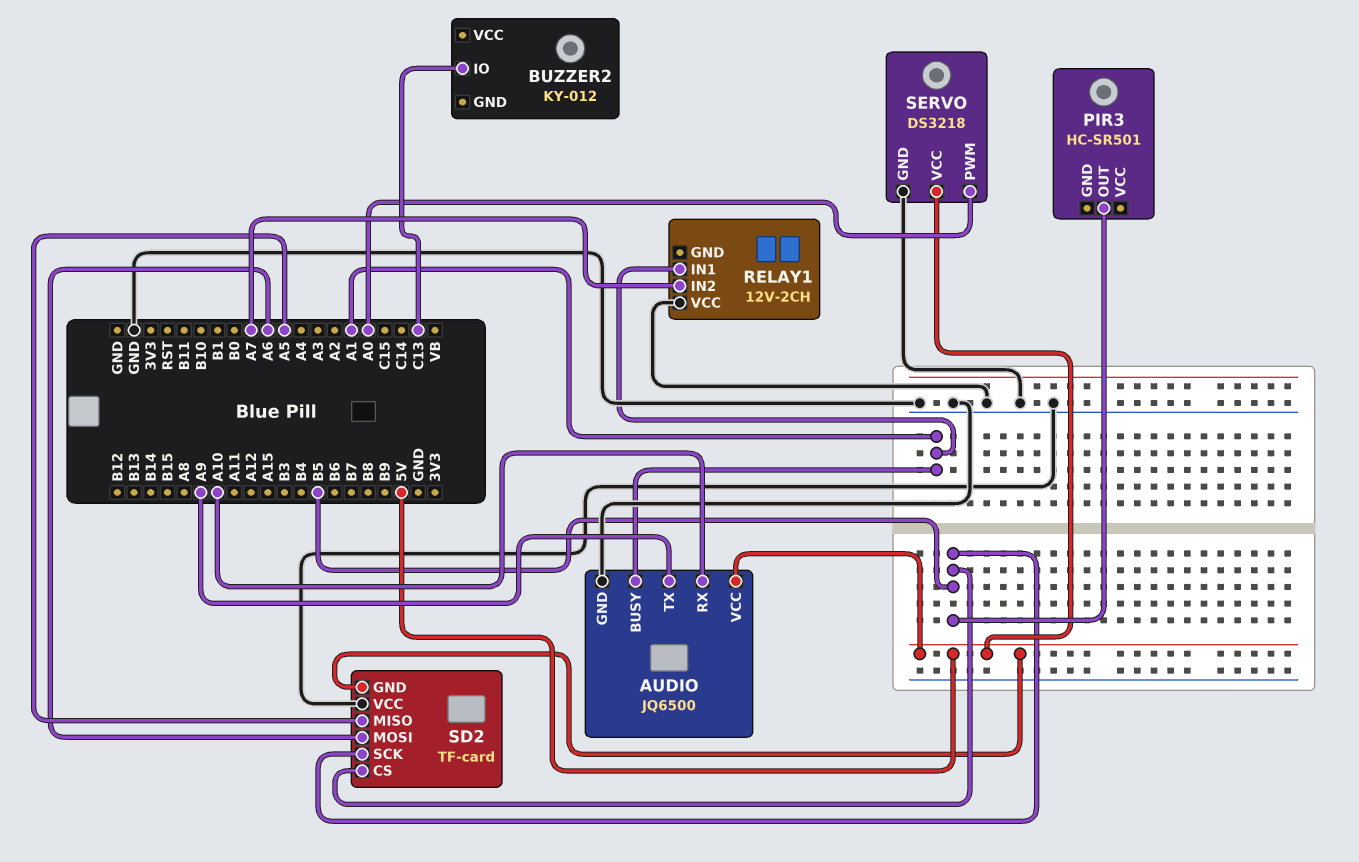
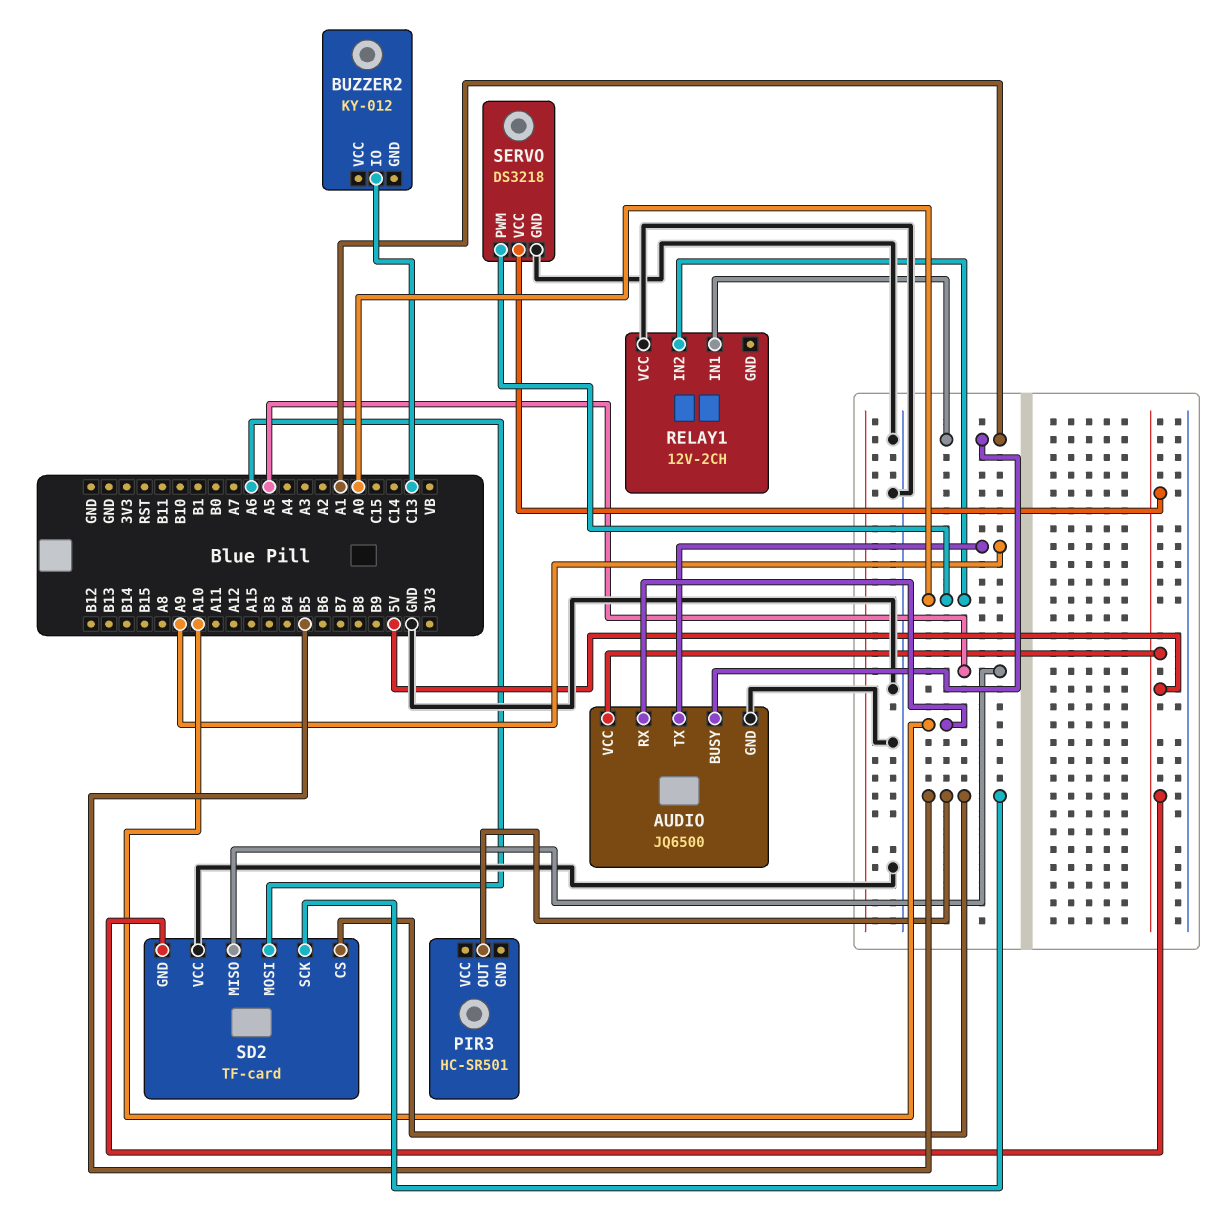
RELAY1 pin IN2: A7 -> A0

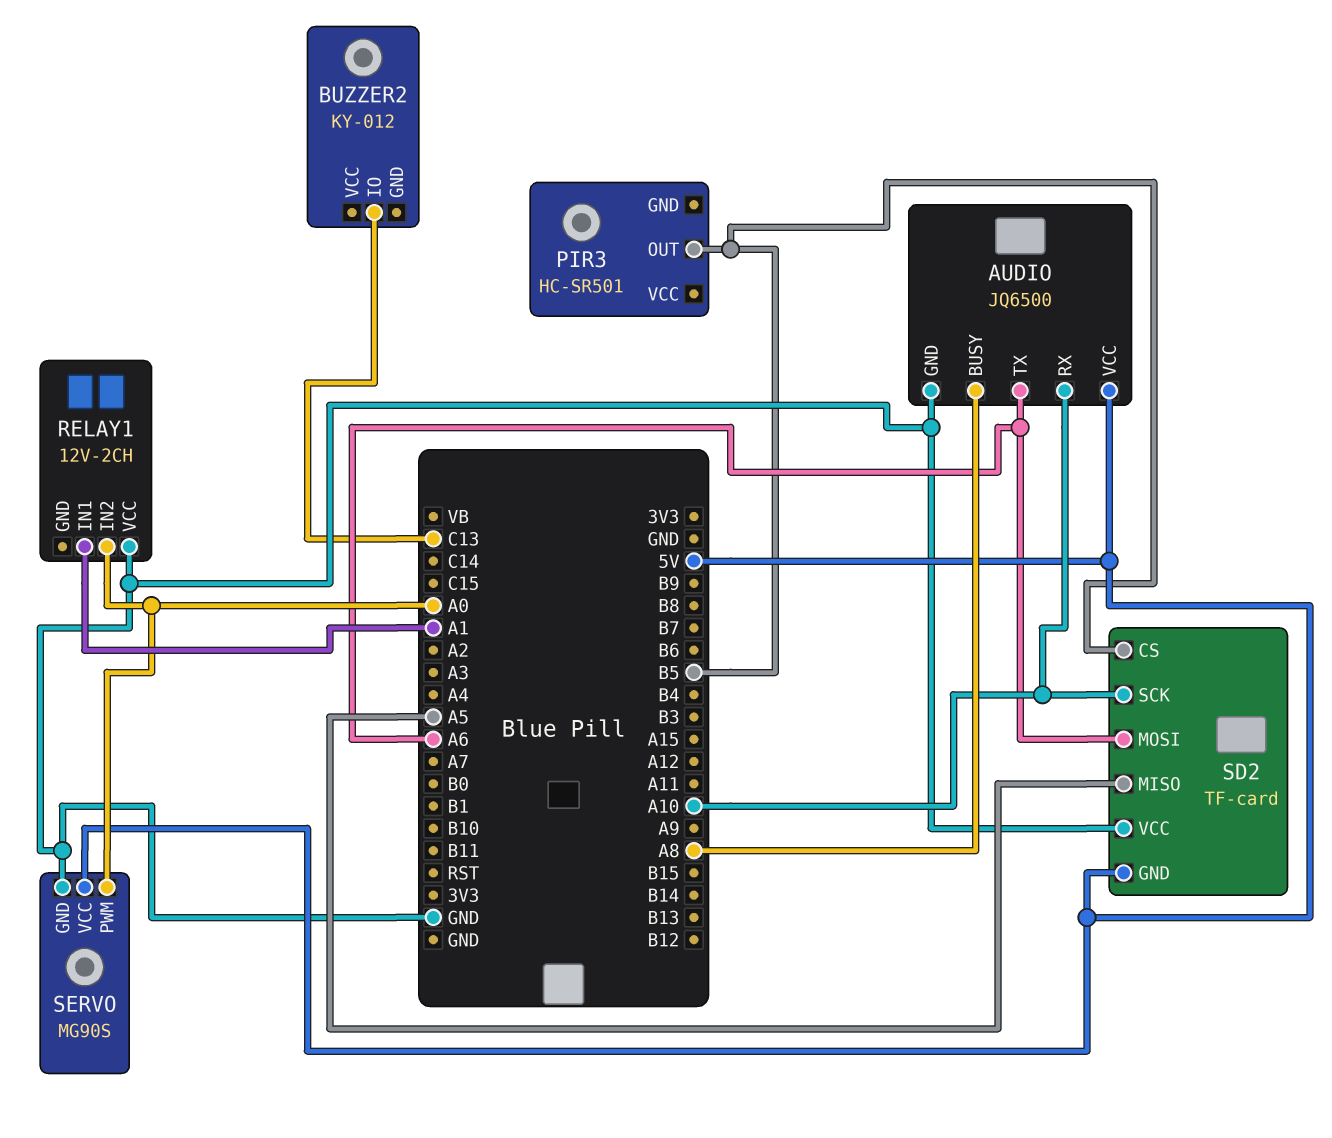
AUDIO pin BUSY: A1 -> A8
AUDIO pin TX: A9 -> A6
SD2 pin SCK: B5 -> A10
SERVO: DS3218 -> MG90S

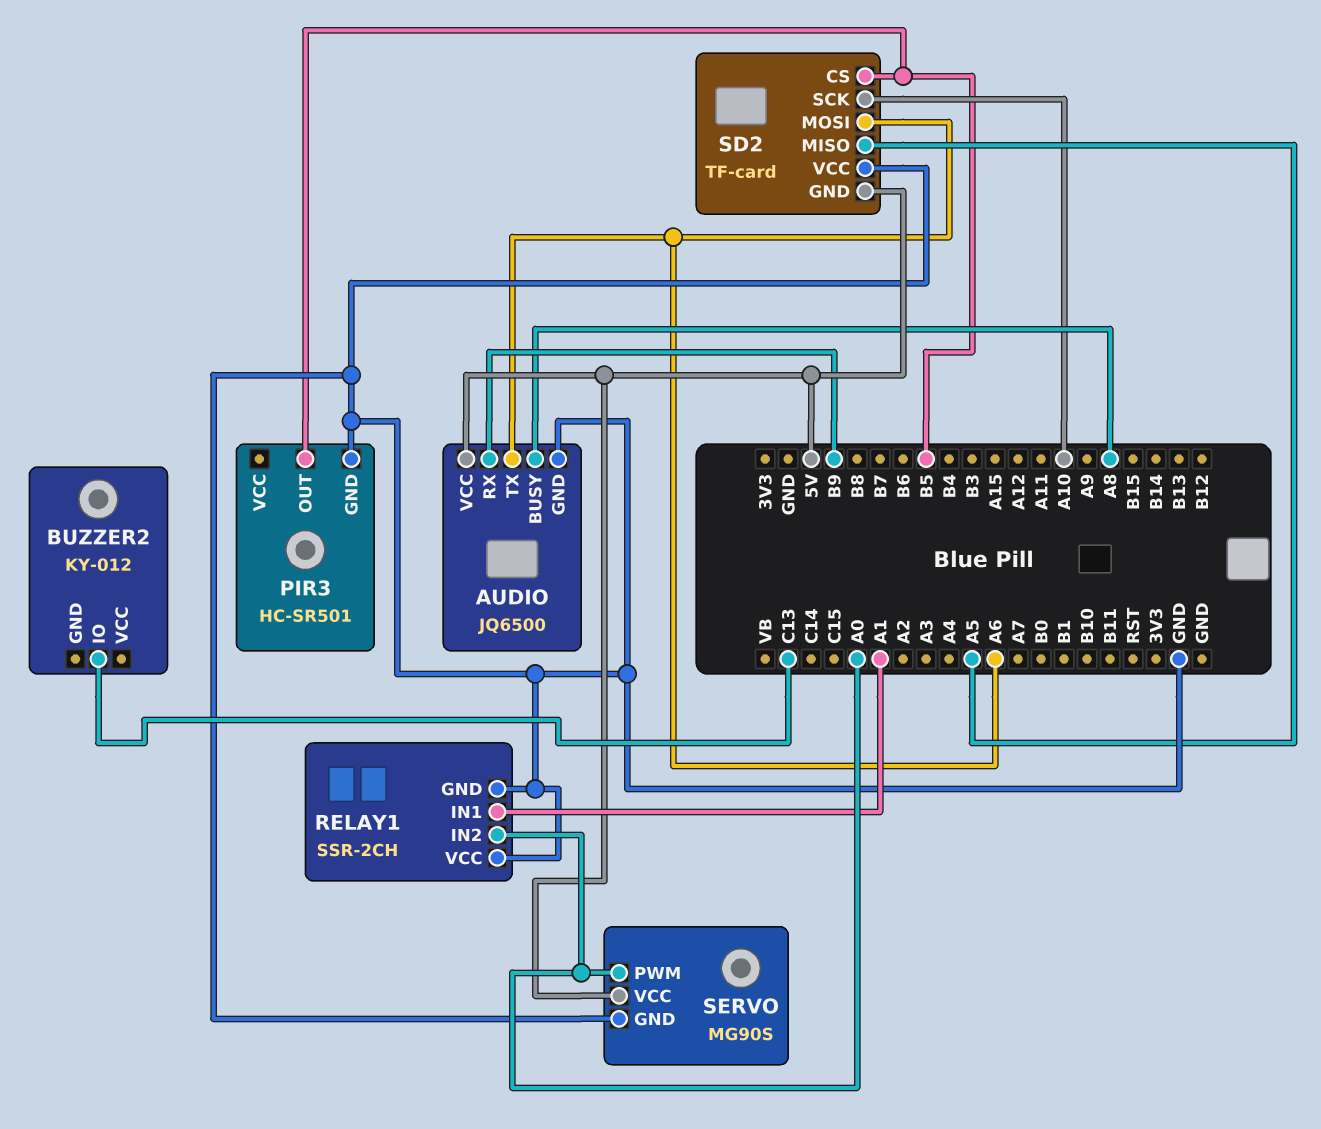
AUDIO pin RX: A10 -> B9
PIR3 pin GND: none -> GND
RELAY1: 12V-2CH -> SSR-2CH
RELAY1 pin GND: none -> GND

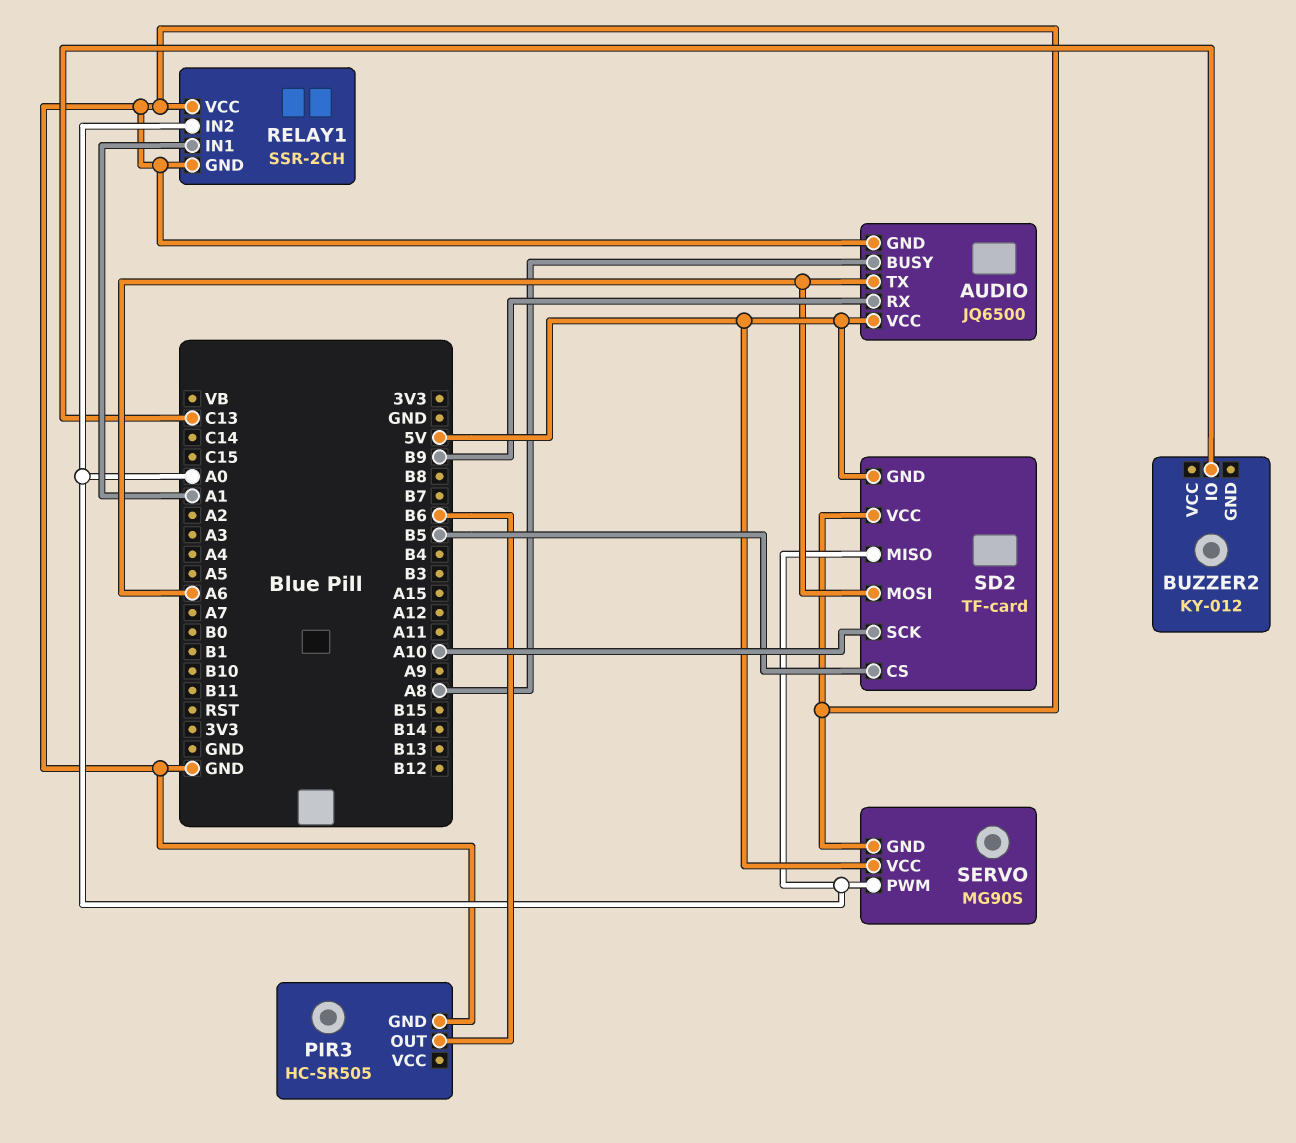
PIR3: HC-SR501 -> HC-SR505
PIR3 pin OUT: B5 -> B6
SD2 pin MISO: A5 -> A0

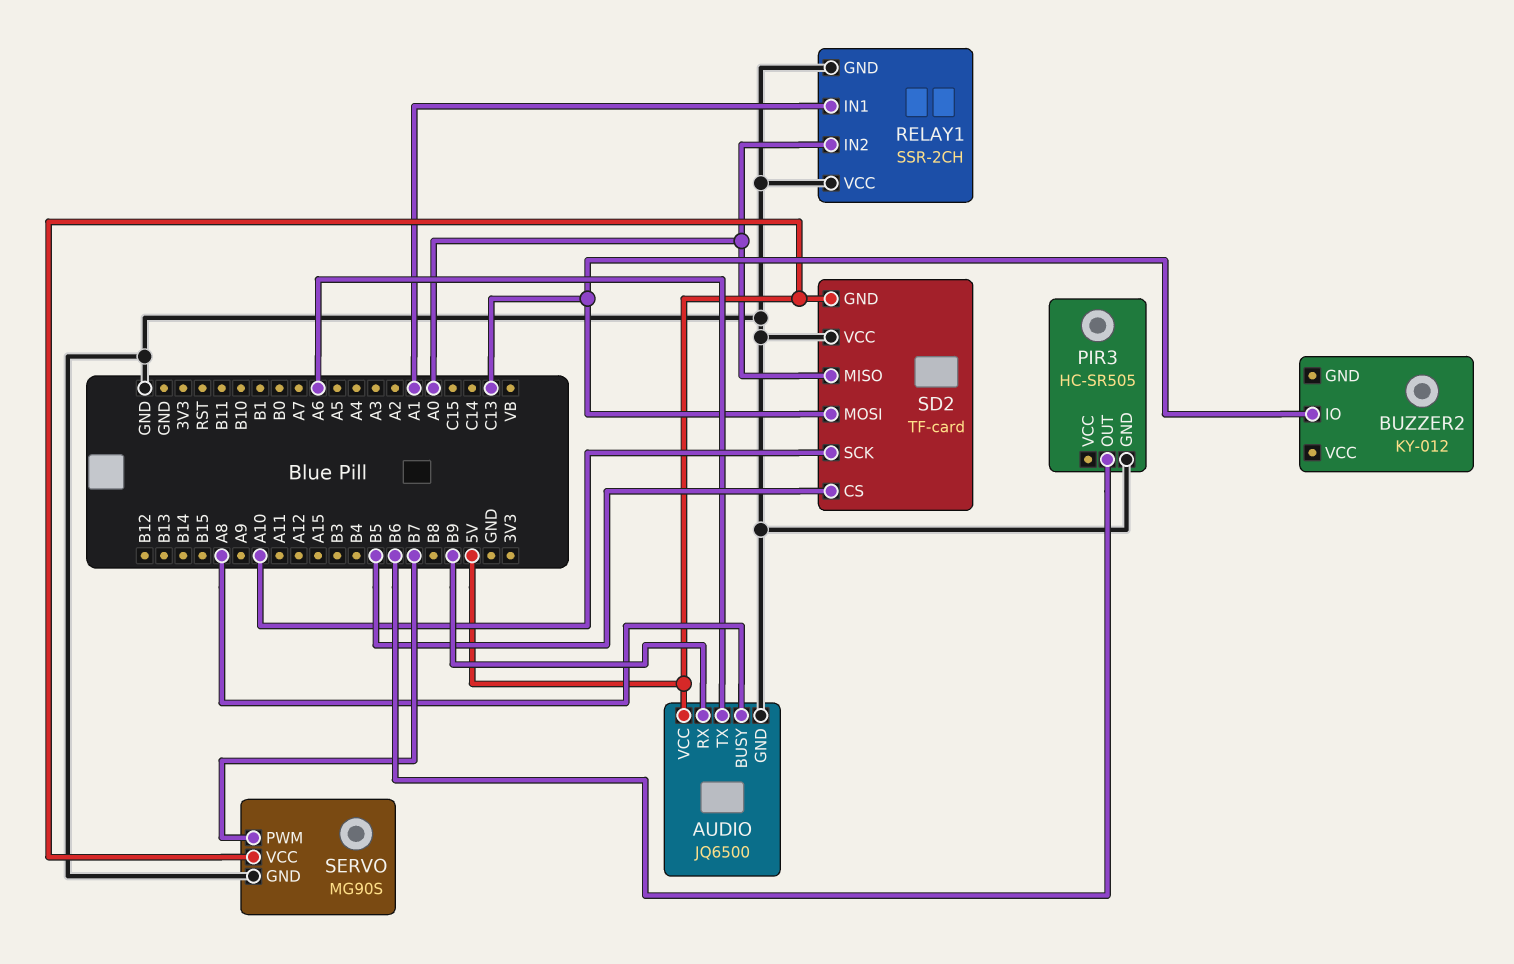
SD2 pin MOSI: A6 -> C13
SERVO pin PWM: A0 -> B7

